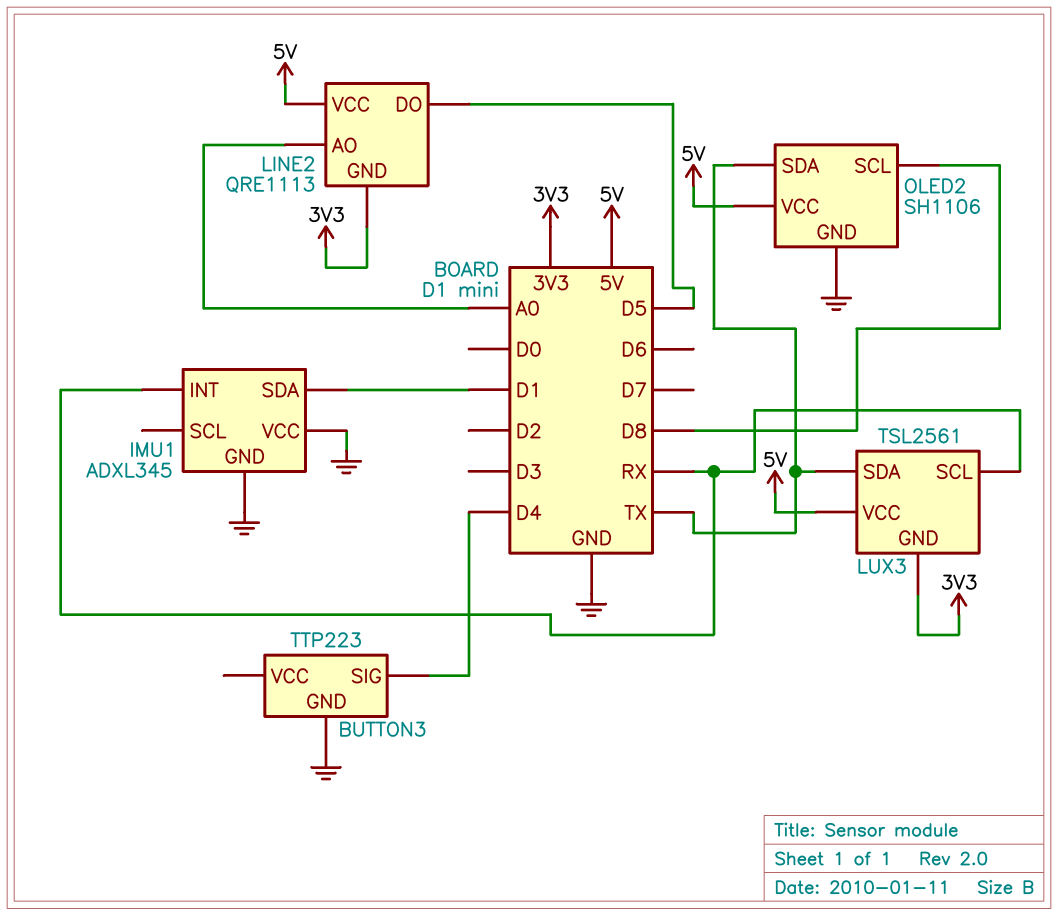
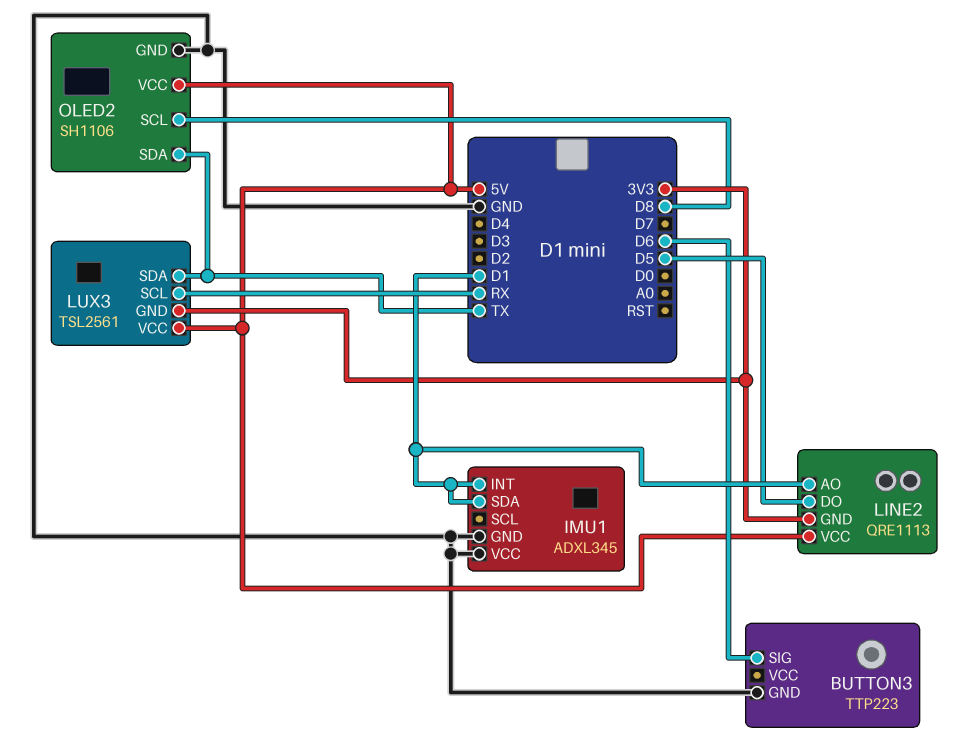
BUTTON3 pin SIG: D4 -> D6
IMU1 pin INT: RX -> D1
LINE2 pin AO: A0 -> D1

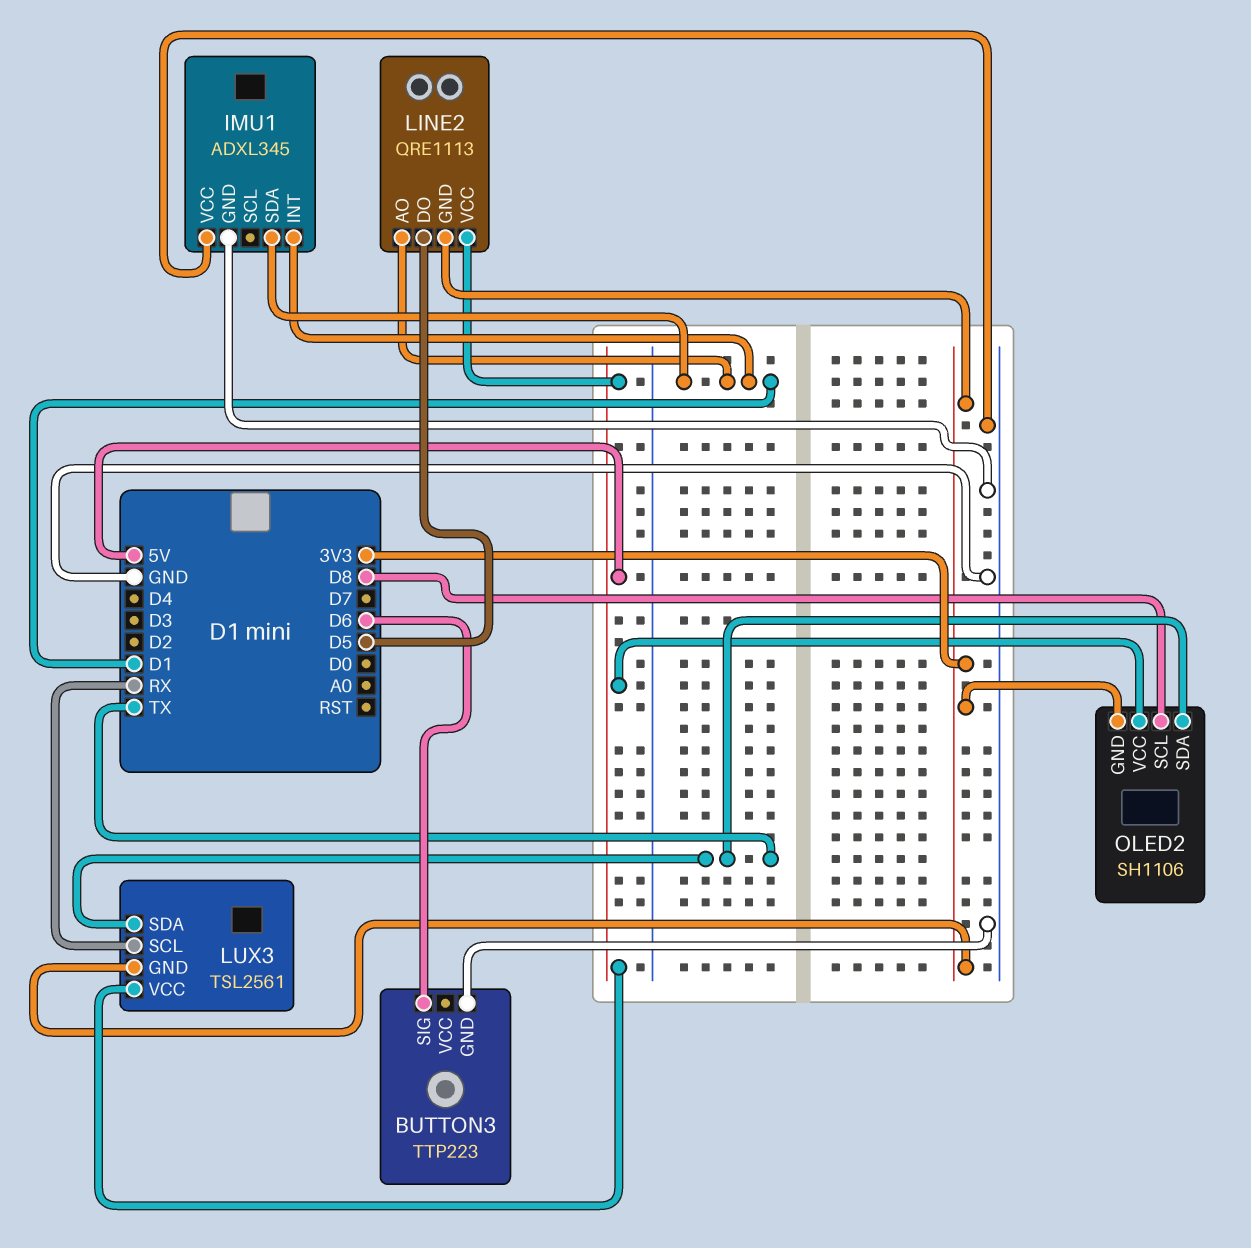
OLED2 pin GND: GND -> 3V3

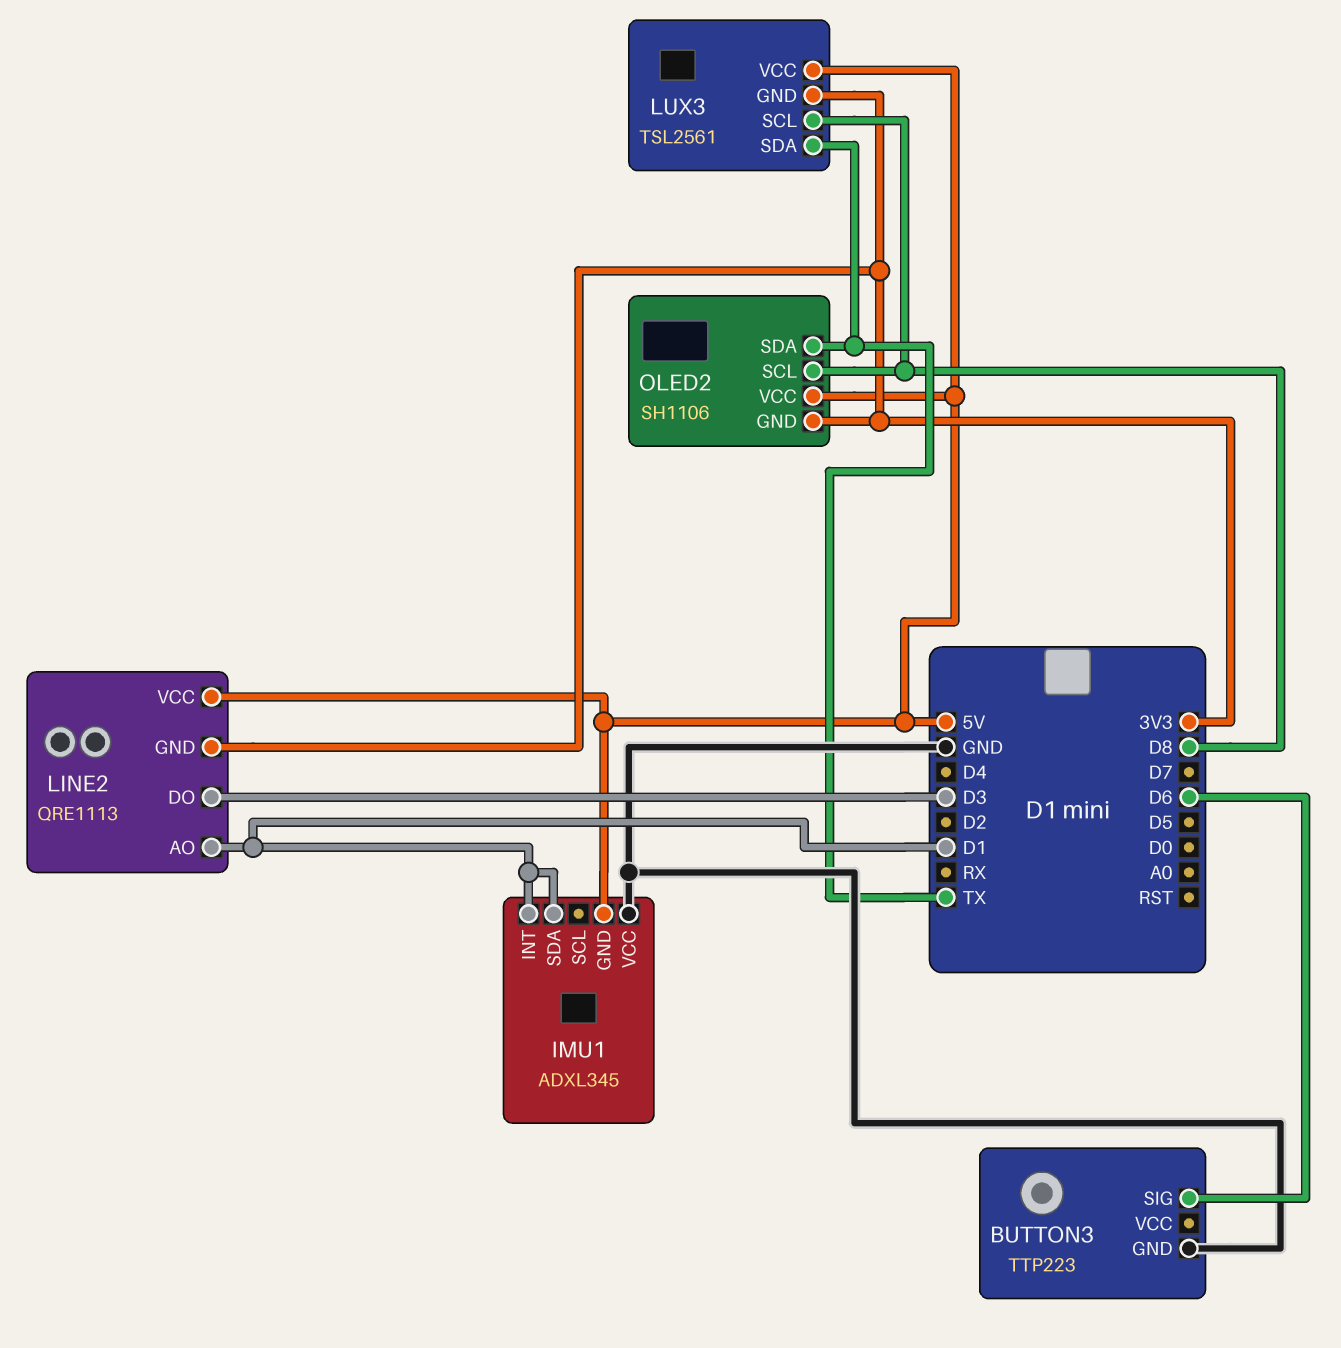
IMU1 pin GND: GND -> 5V
LINE2 pin DO: D5 -> D3
LUX3 pin SCL: RX -> D8

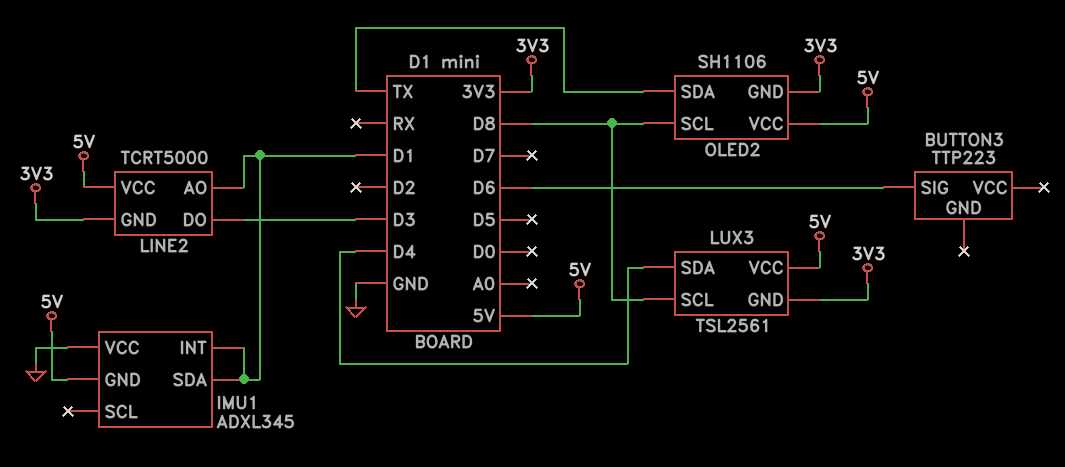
BUTTON3 pin GND: GND -> none
LINE2: QRE1113 -> TCRT5000
LUX3 pin SDA: TX -> D4

